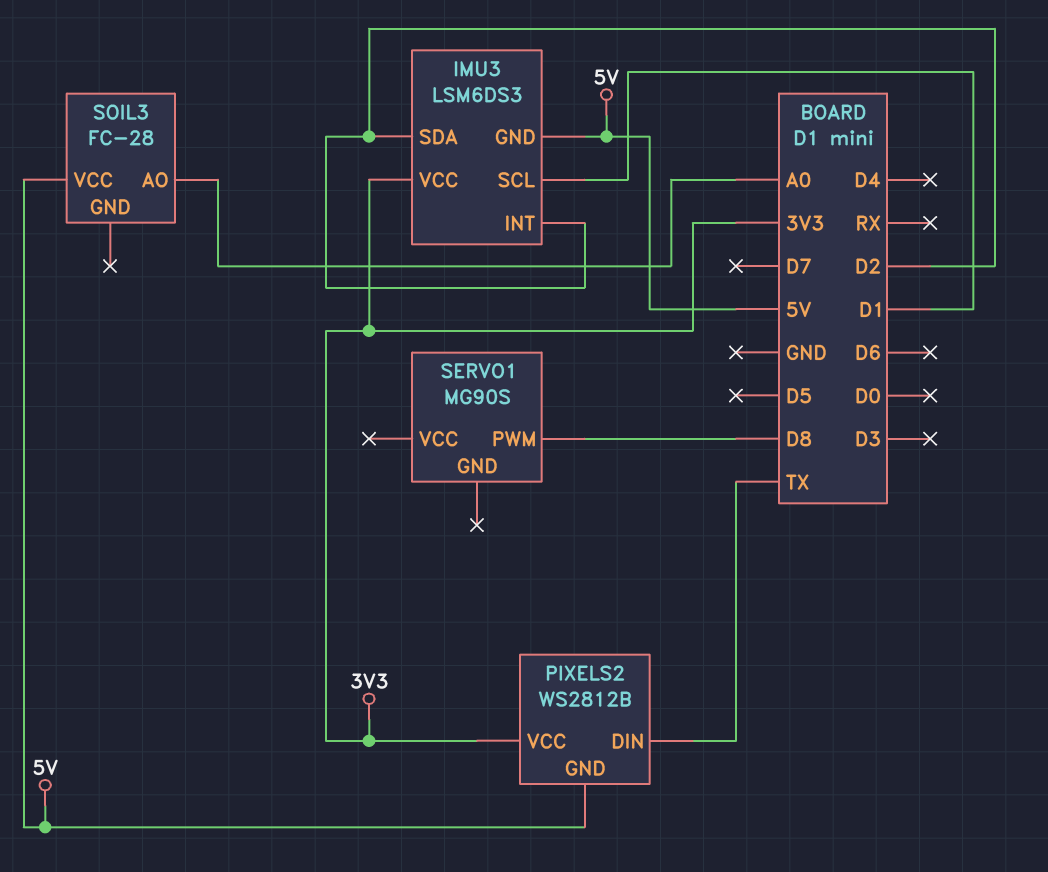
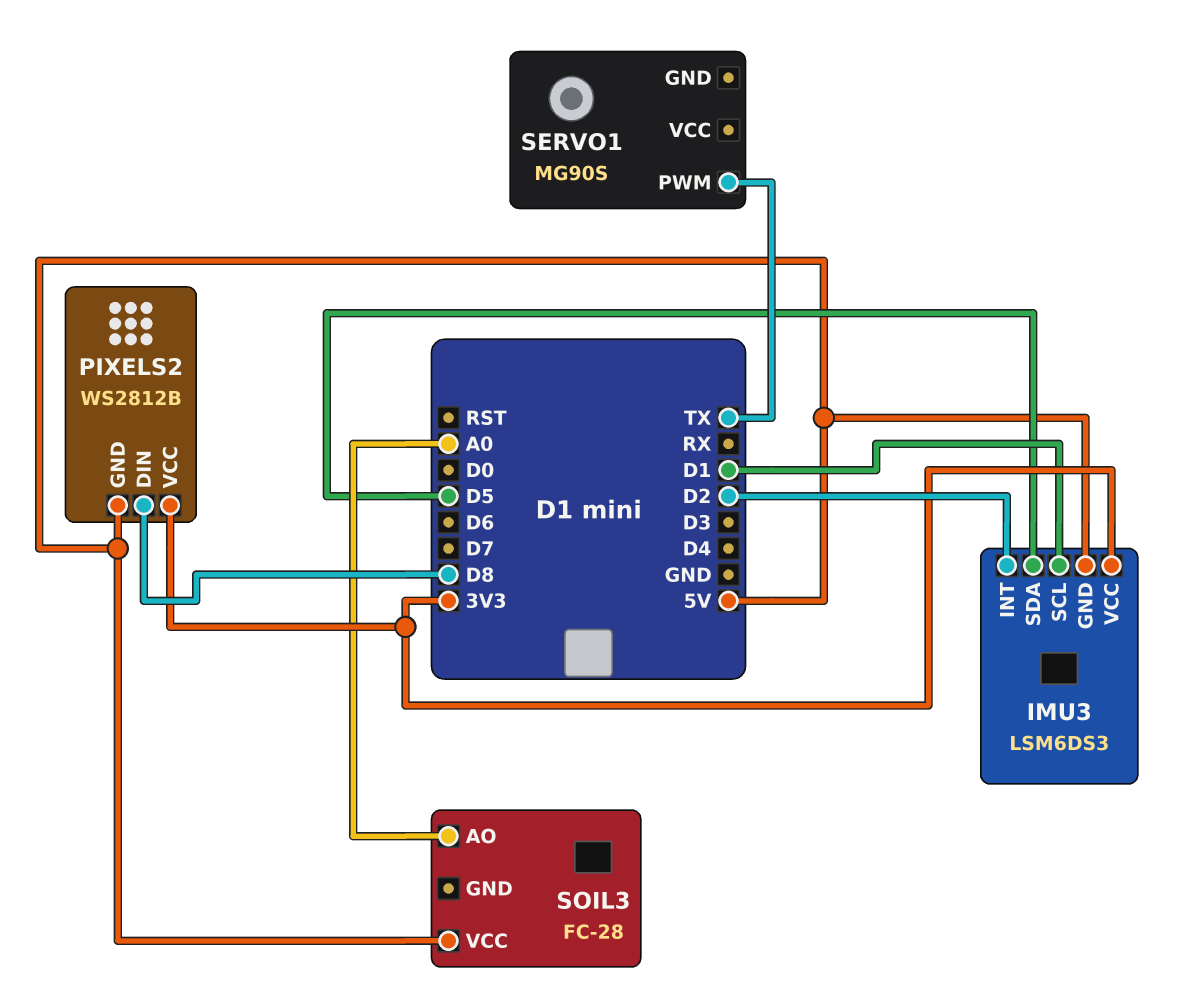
IMU3 pin SDA: D2 -> D5
PIXELS2 pin DIN: TX -> D8
SERVO1 pin PWM: D8 -> TX

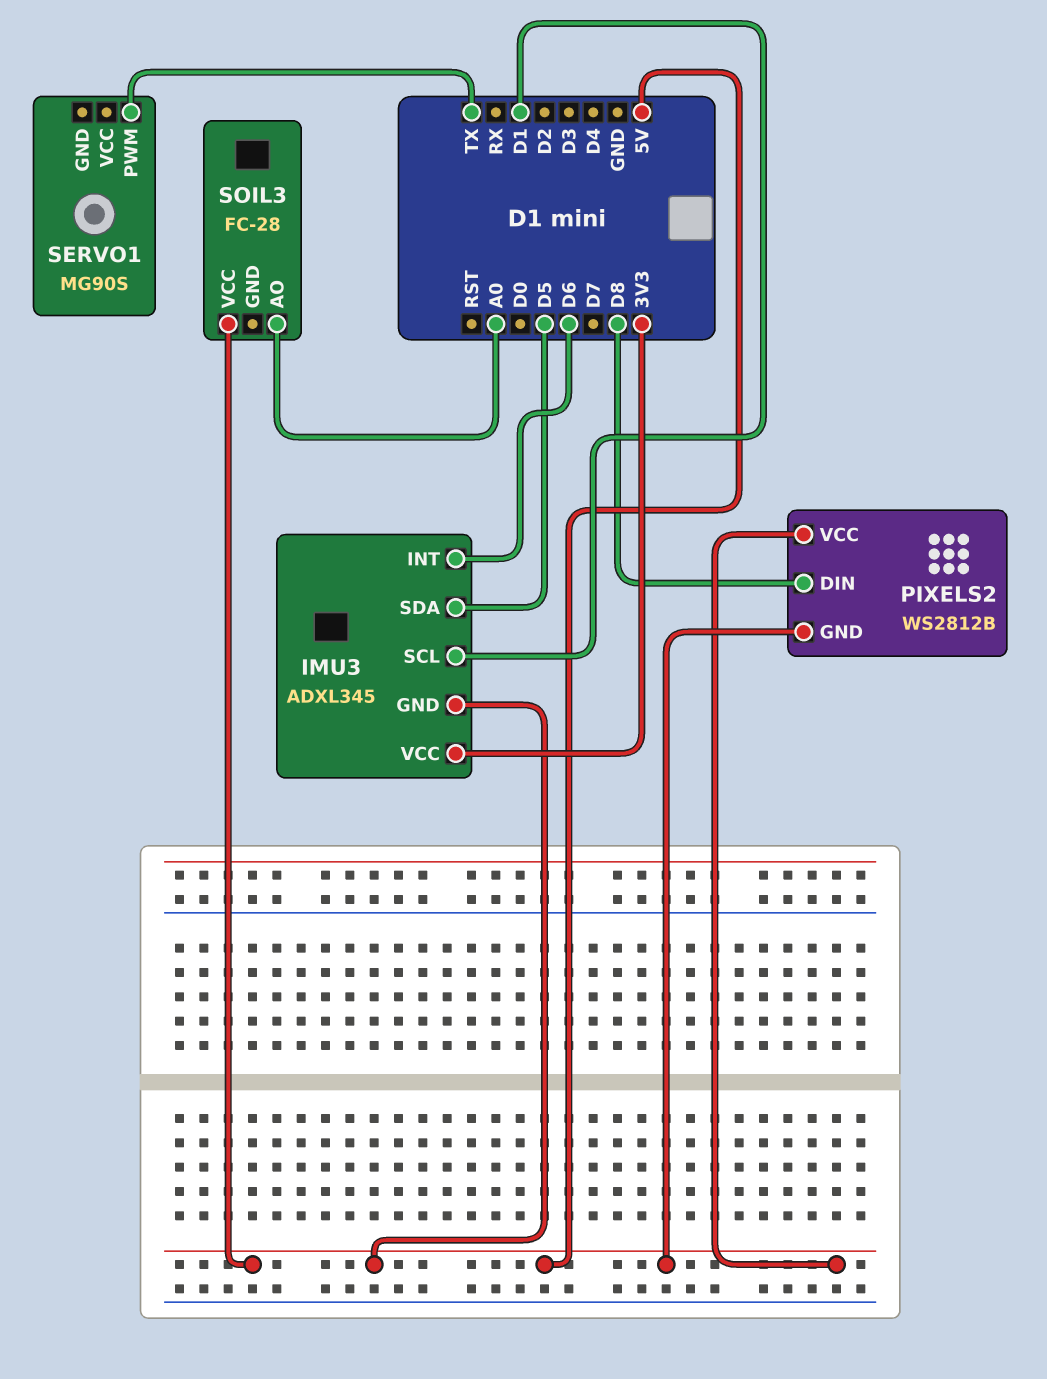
IMU3: LSM6DS3 -> ADXL345
IMU3 pin INT: D2 -> D6
PIXELS2 pin VCC: 3V3 -> 5V

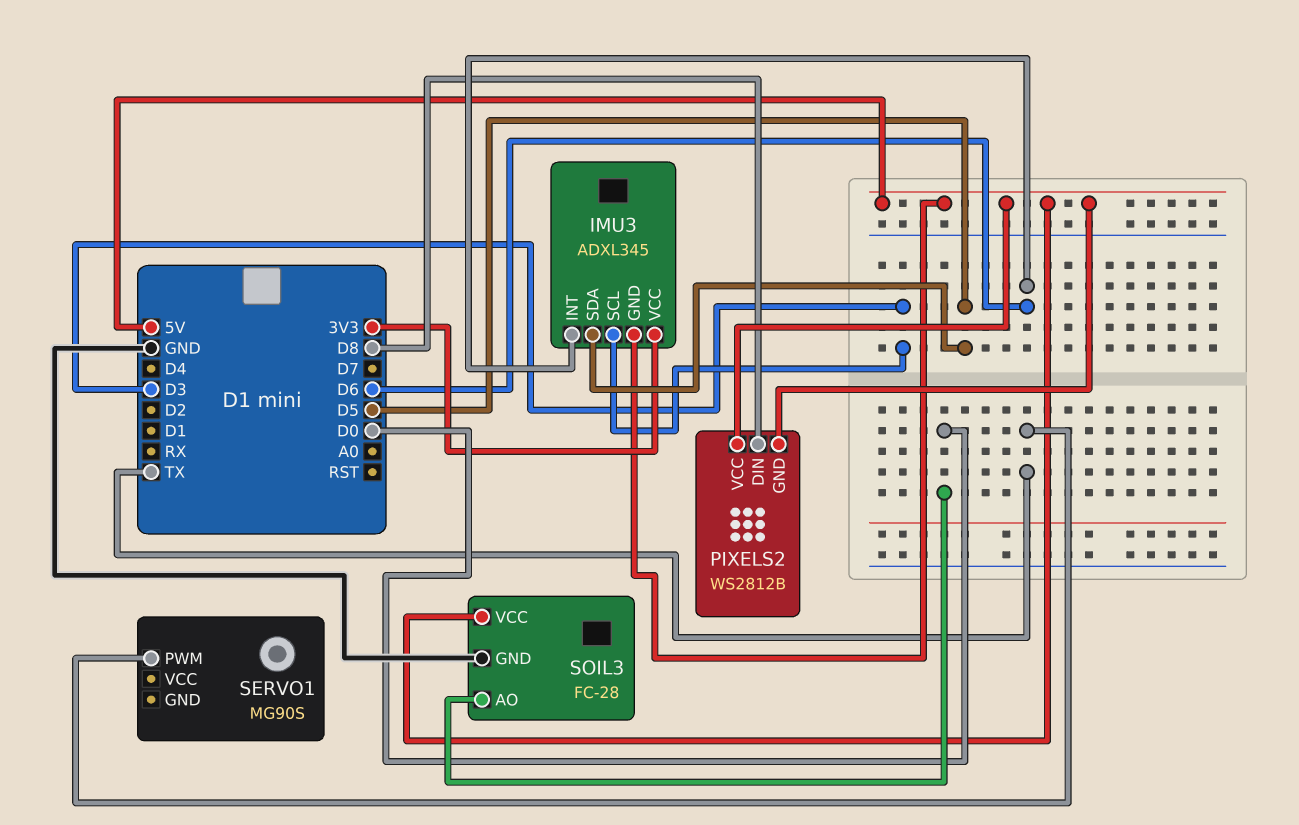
IMU3 pin SCL: D1 -> D3
SOIL3 pin AO: A0 -> D0
SOIL3 pin GND: none -> GND

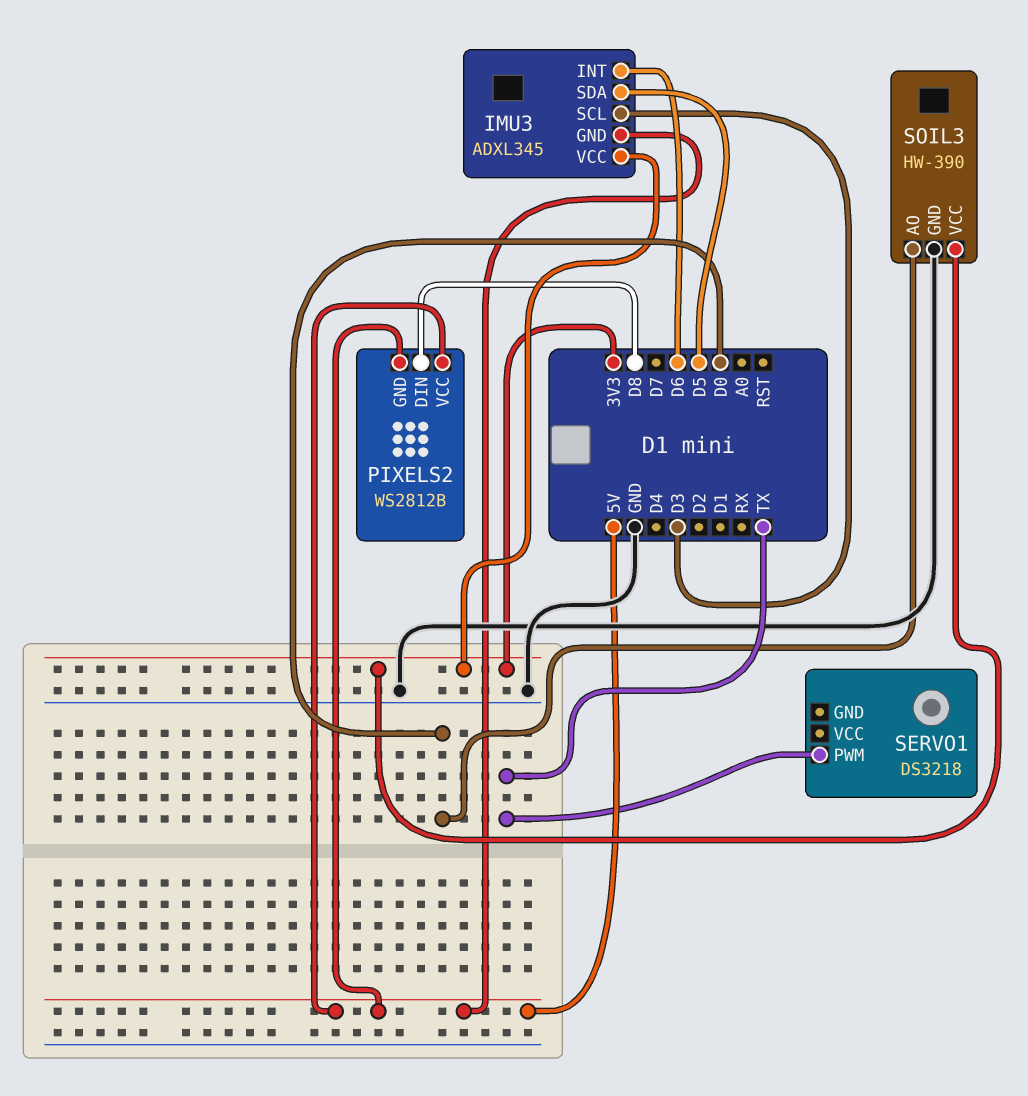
SERVO1: MG90S -> DS3218
SOIL3: FC-28 -> HW-390
SOIL3 pin VCC: 5V -> 3V3

